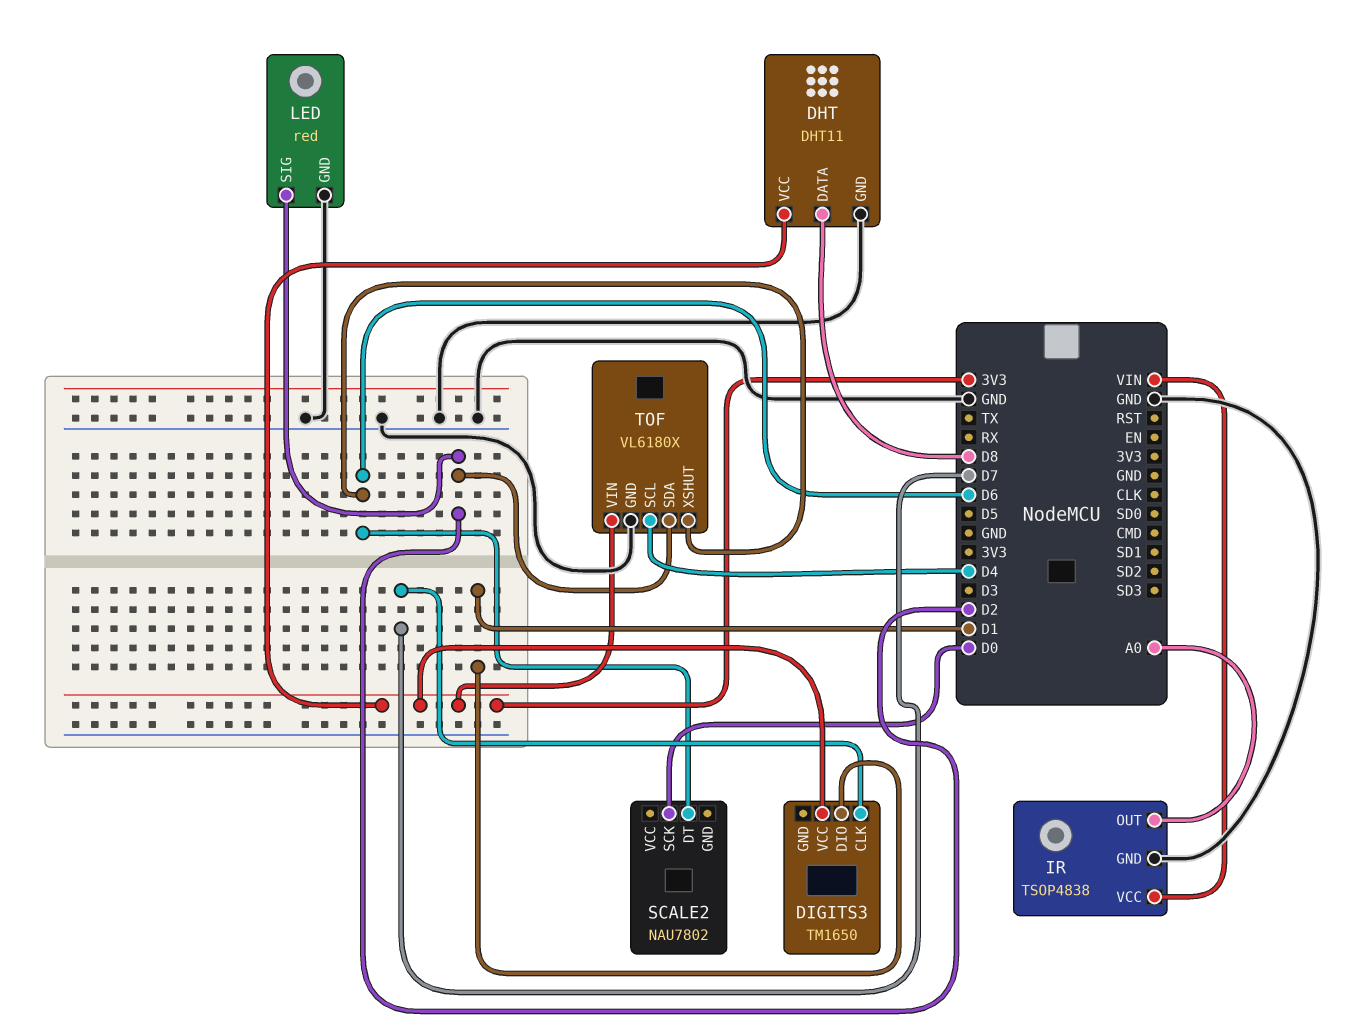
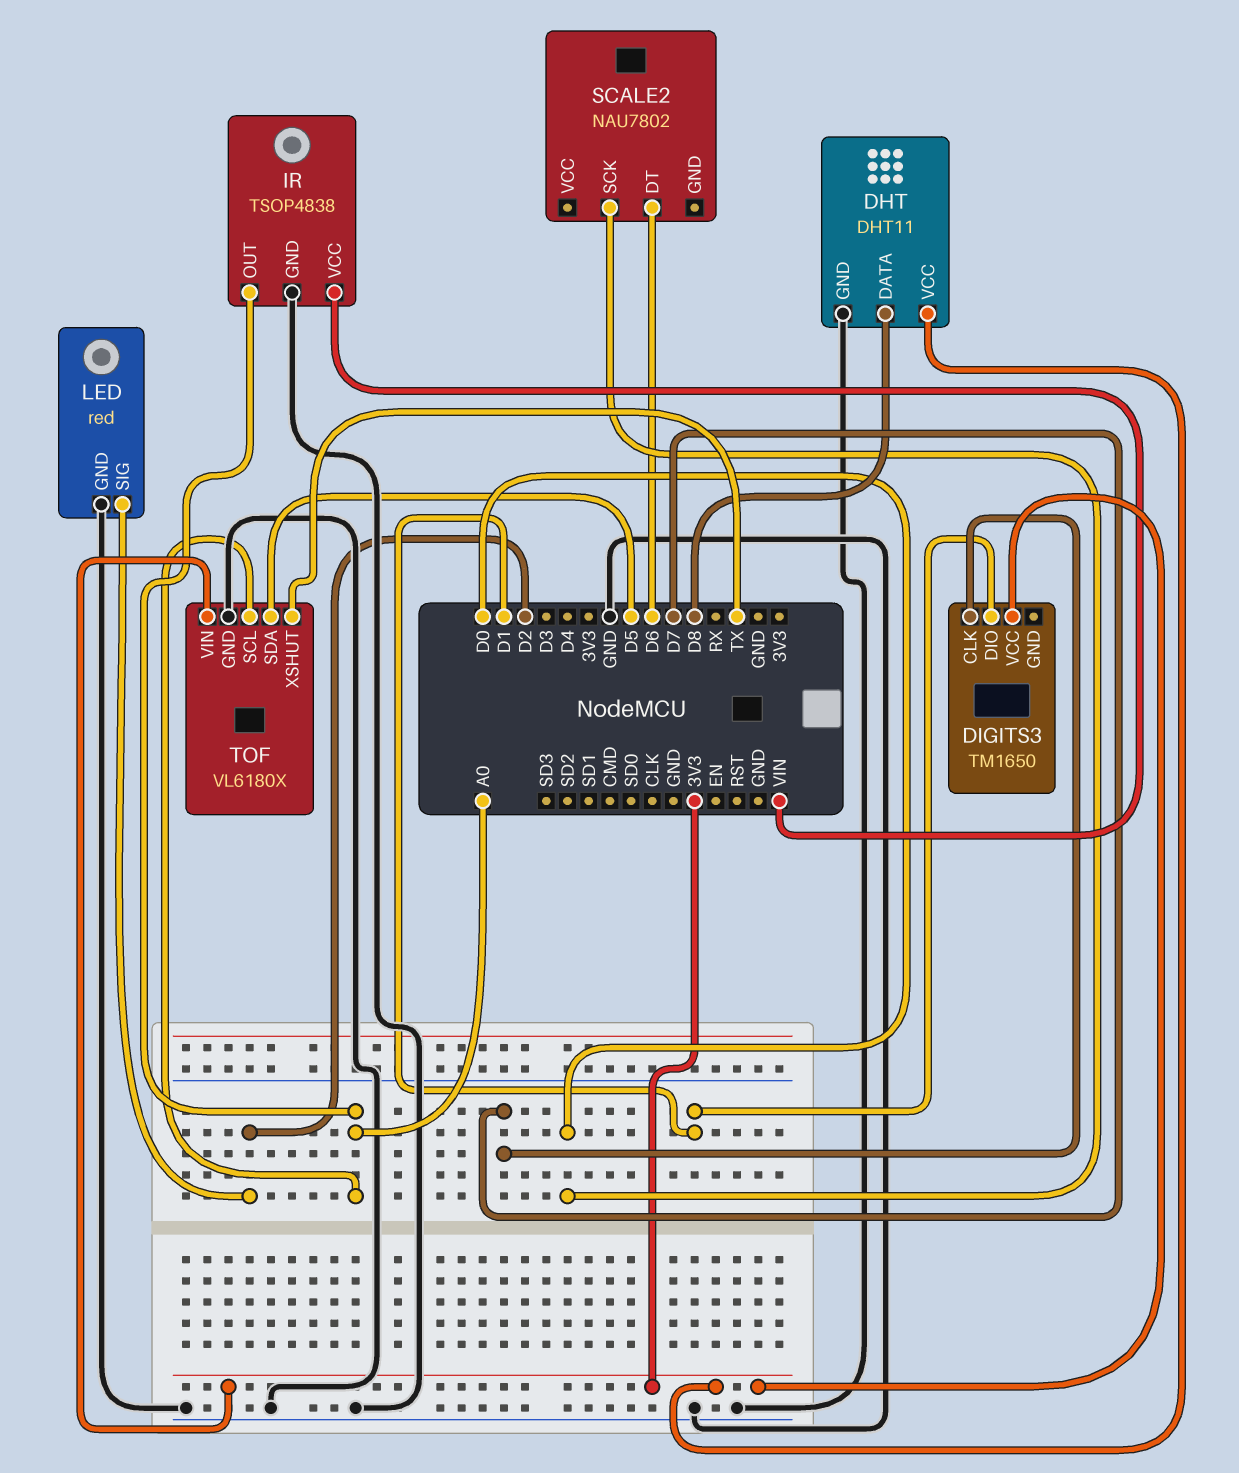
TOF pin SCL: D4 -> A0
TOF pin SDA: D2 -> D5
TOF pin XSHUT: D6 -> TX

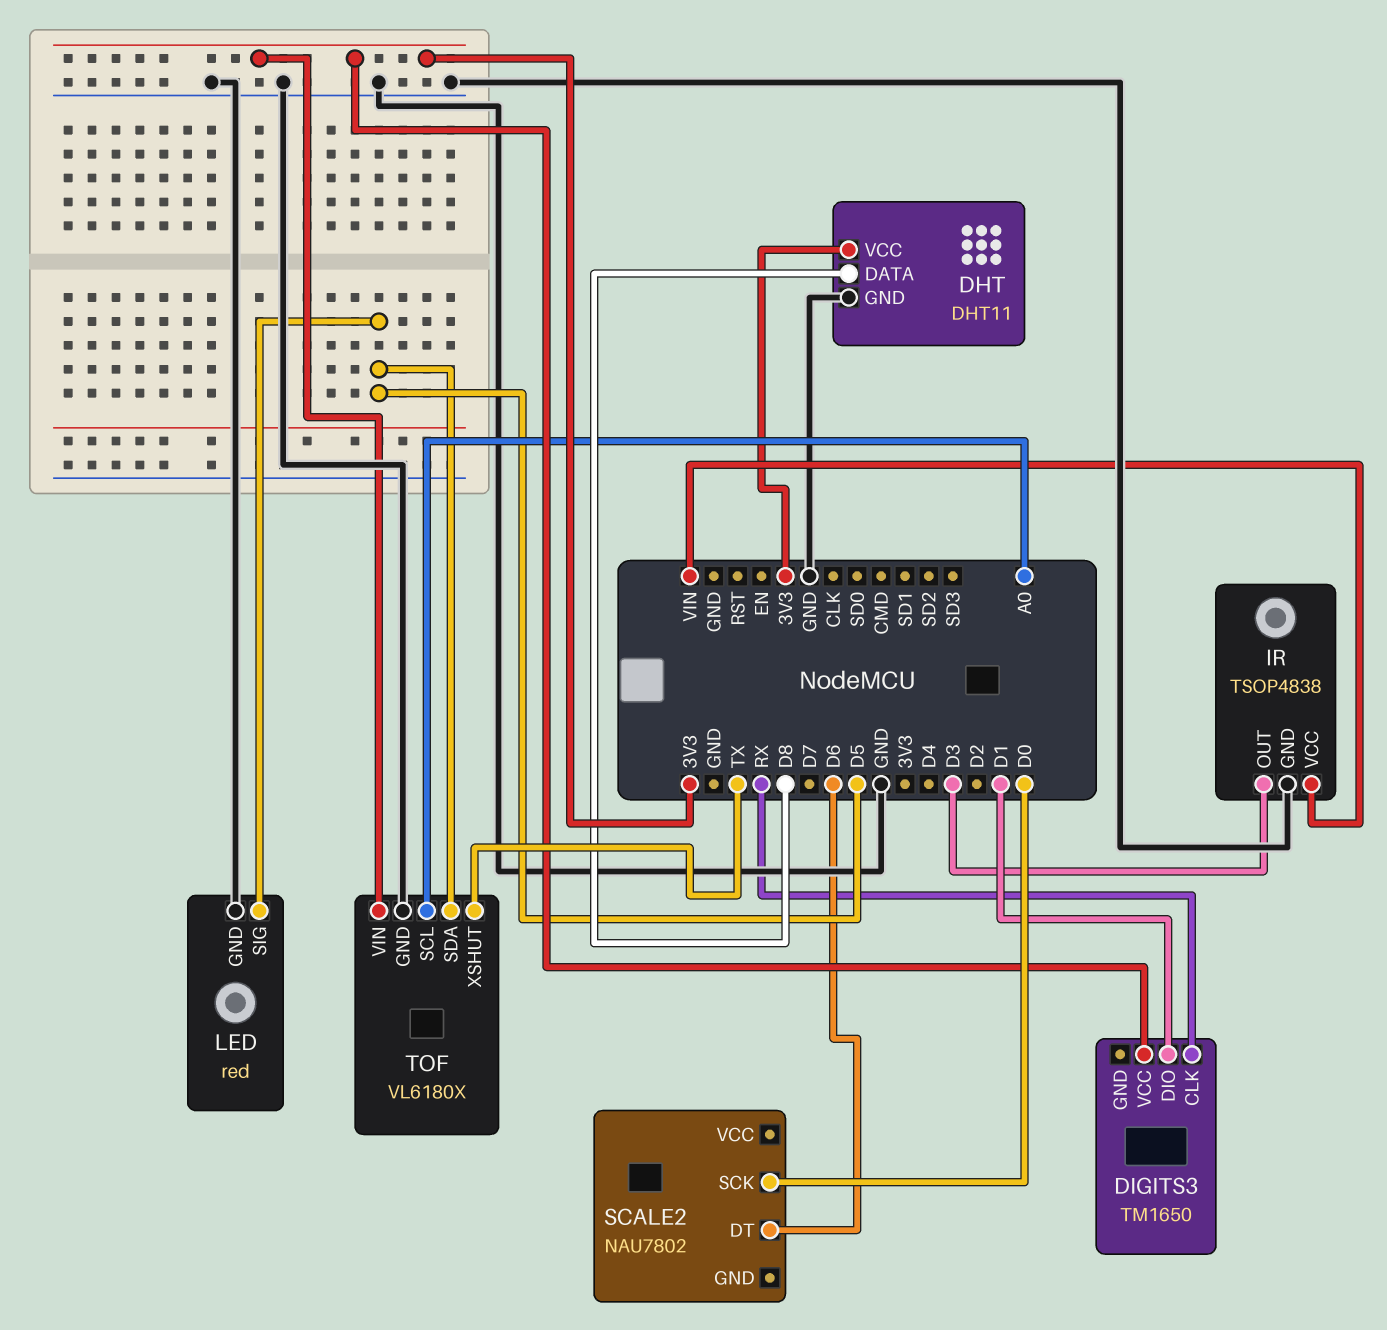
DIGITS3 pin CLK: D7 -> RX
IR pin OUT: A0 -> D3
LED pin SIG: D2 -> D5

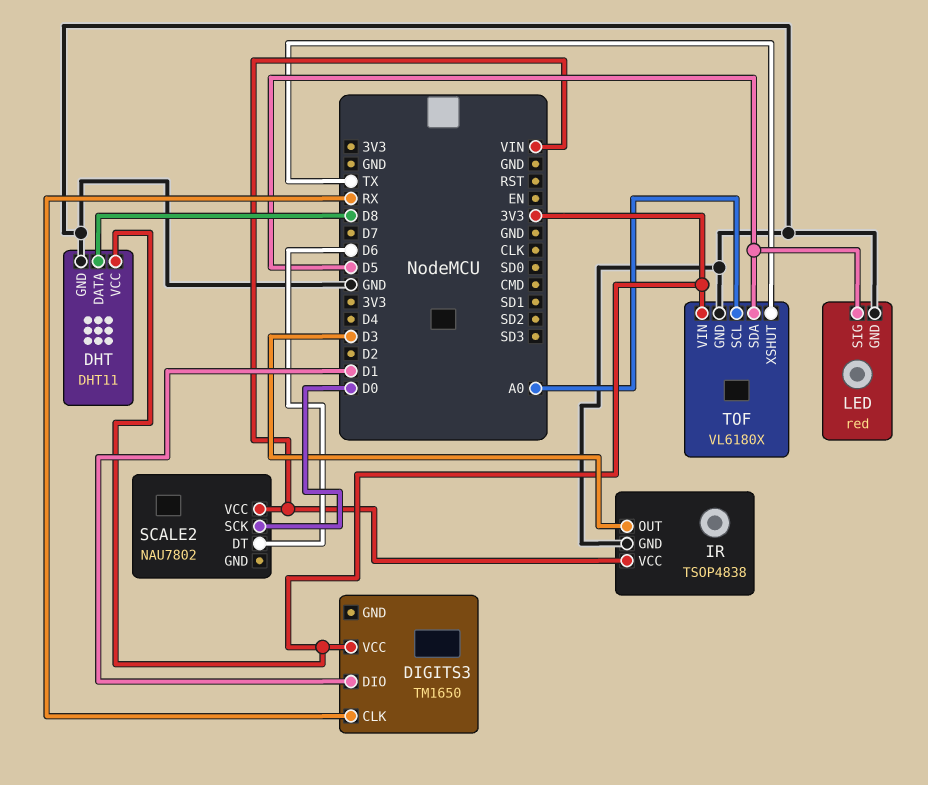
SCALE2 pin VCC: none -> VIN

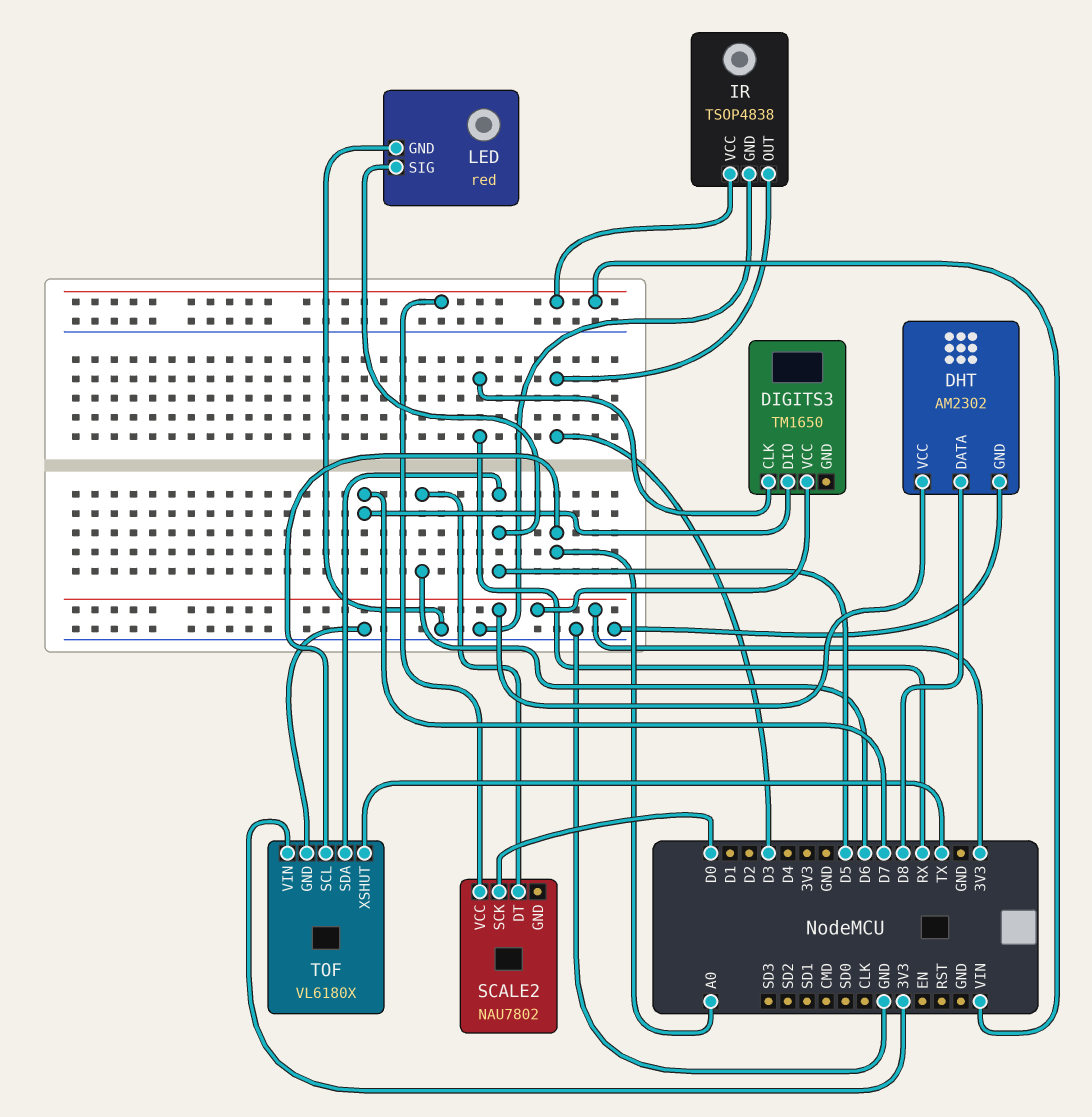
DHT: DHT11 -> AM2302
DIGITS3 pin DIO: D1 -> D7

